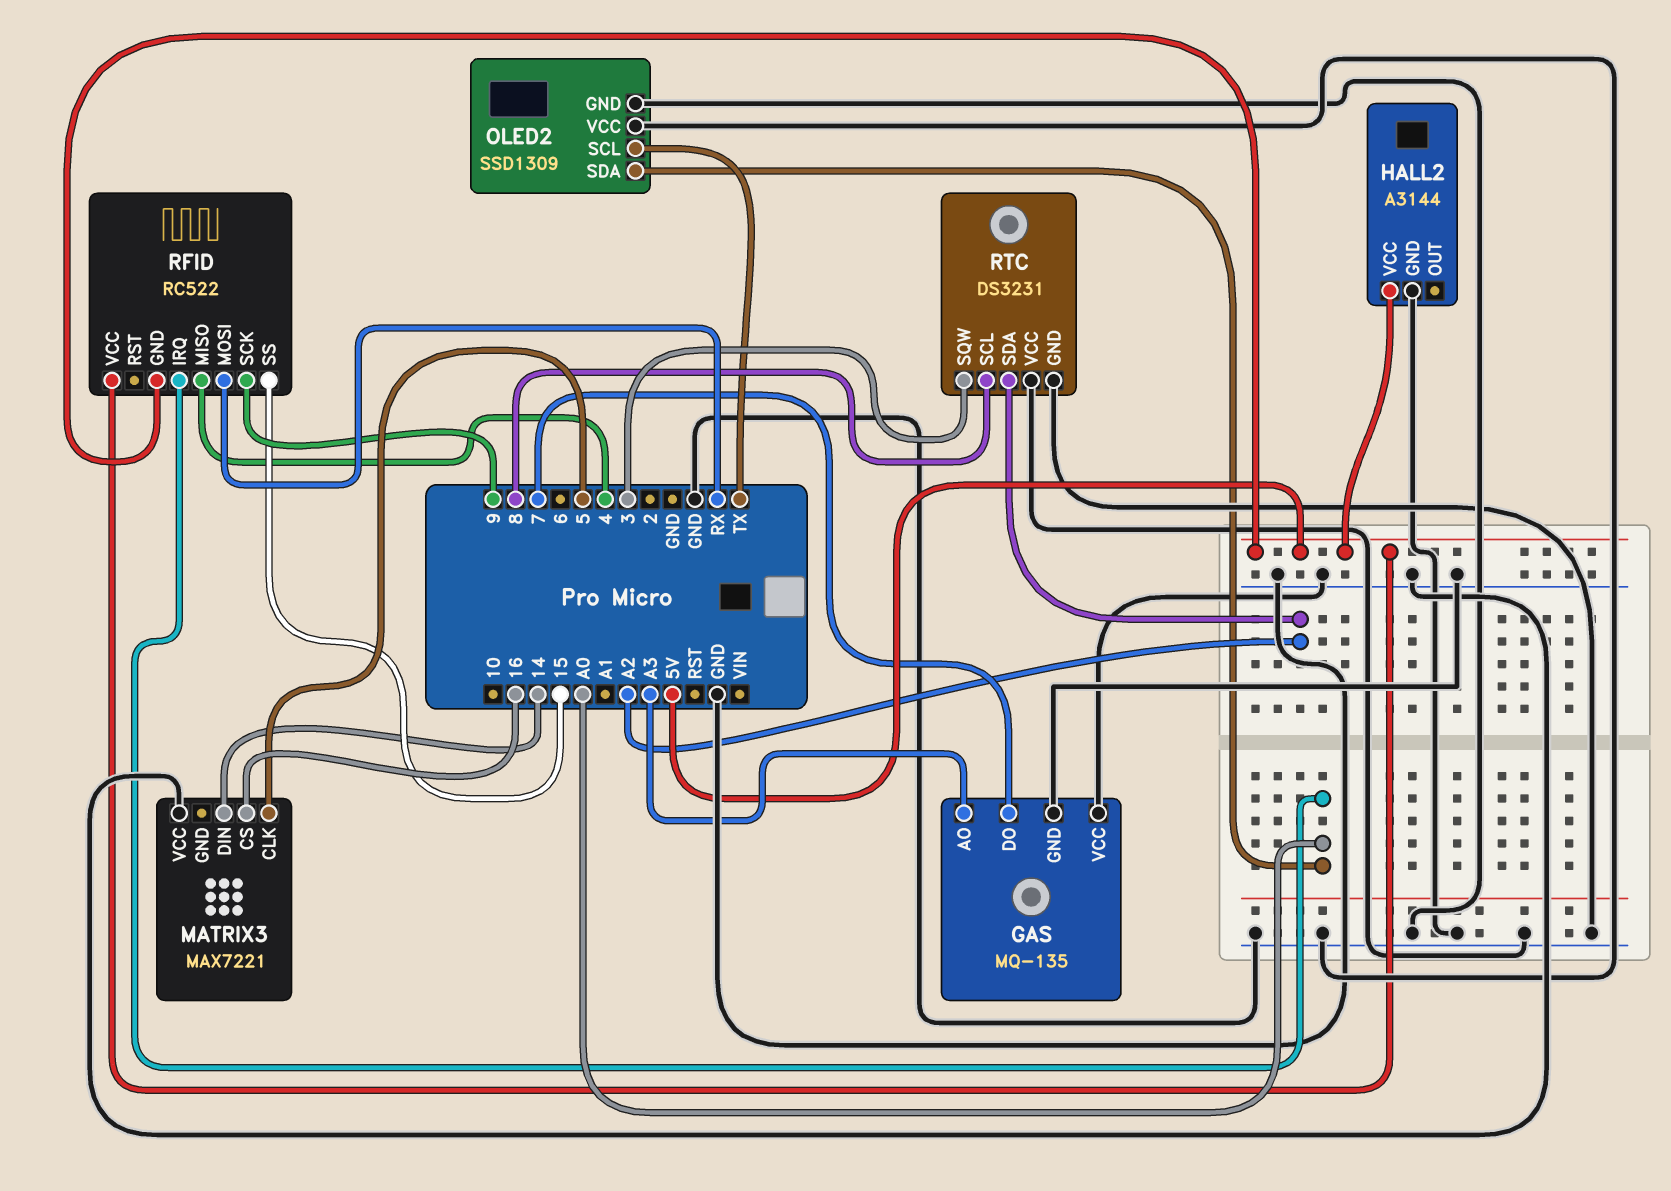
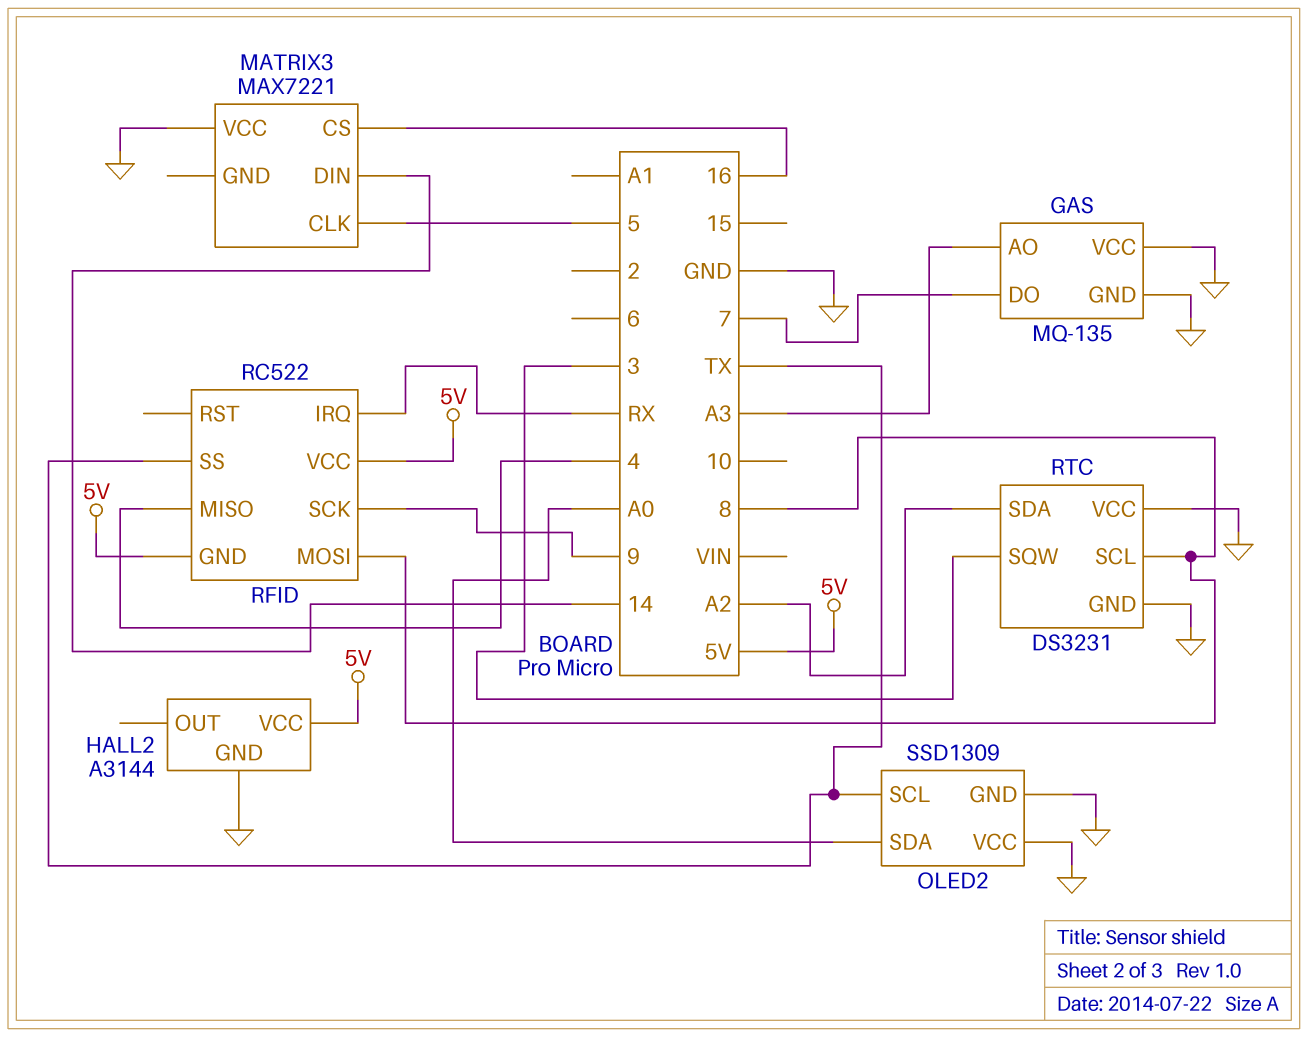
RFID pin IRQ: A0 -> RX
RFID pin MOSI: RX -> 8
RFID pin SS: 15 -> TX

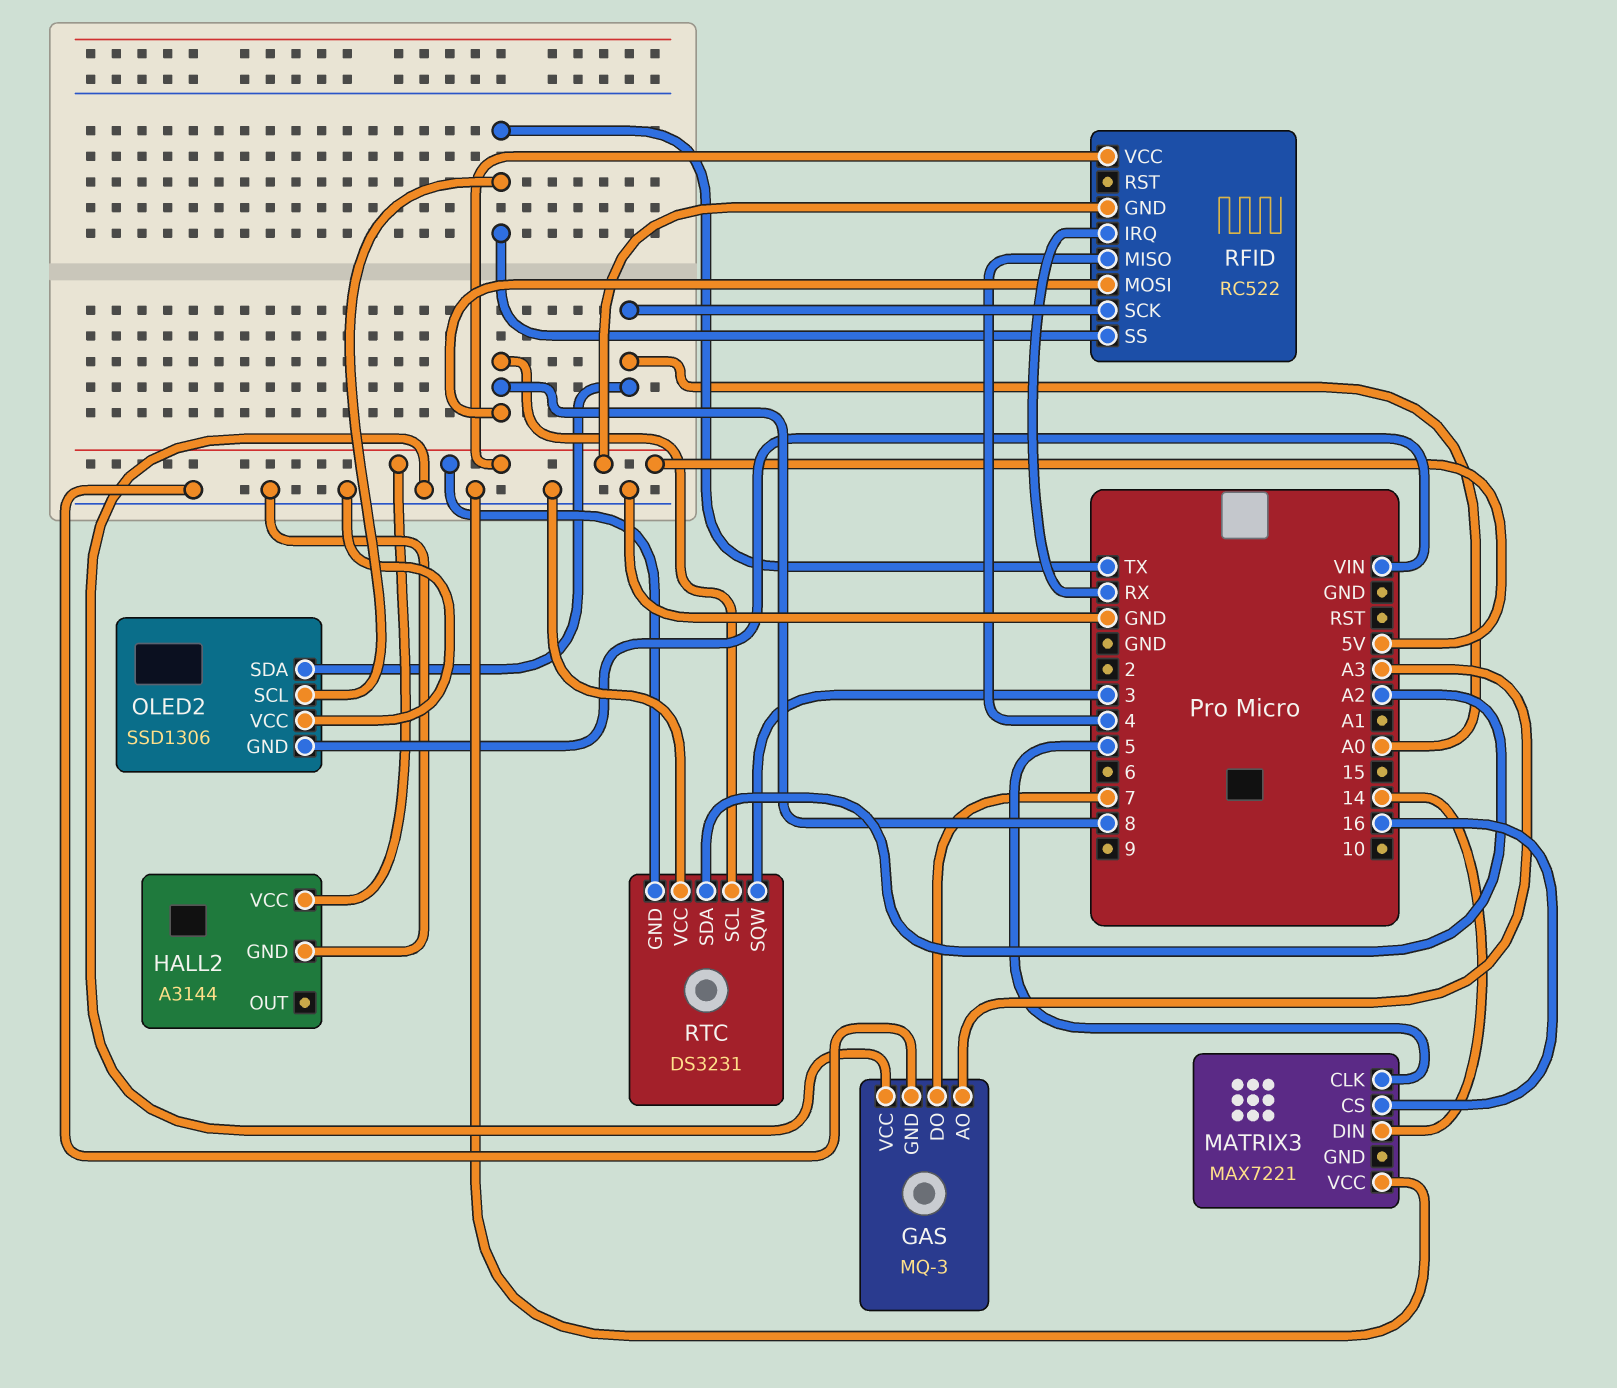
GAS: MQ-135 -> MQ-3
OLED2: SSD1309 -> SSD1306
OLED2 pin GND: GND -> VIN
RFID pin SCK: 9 -> A0
RTC pin GND: GND -> 5V

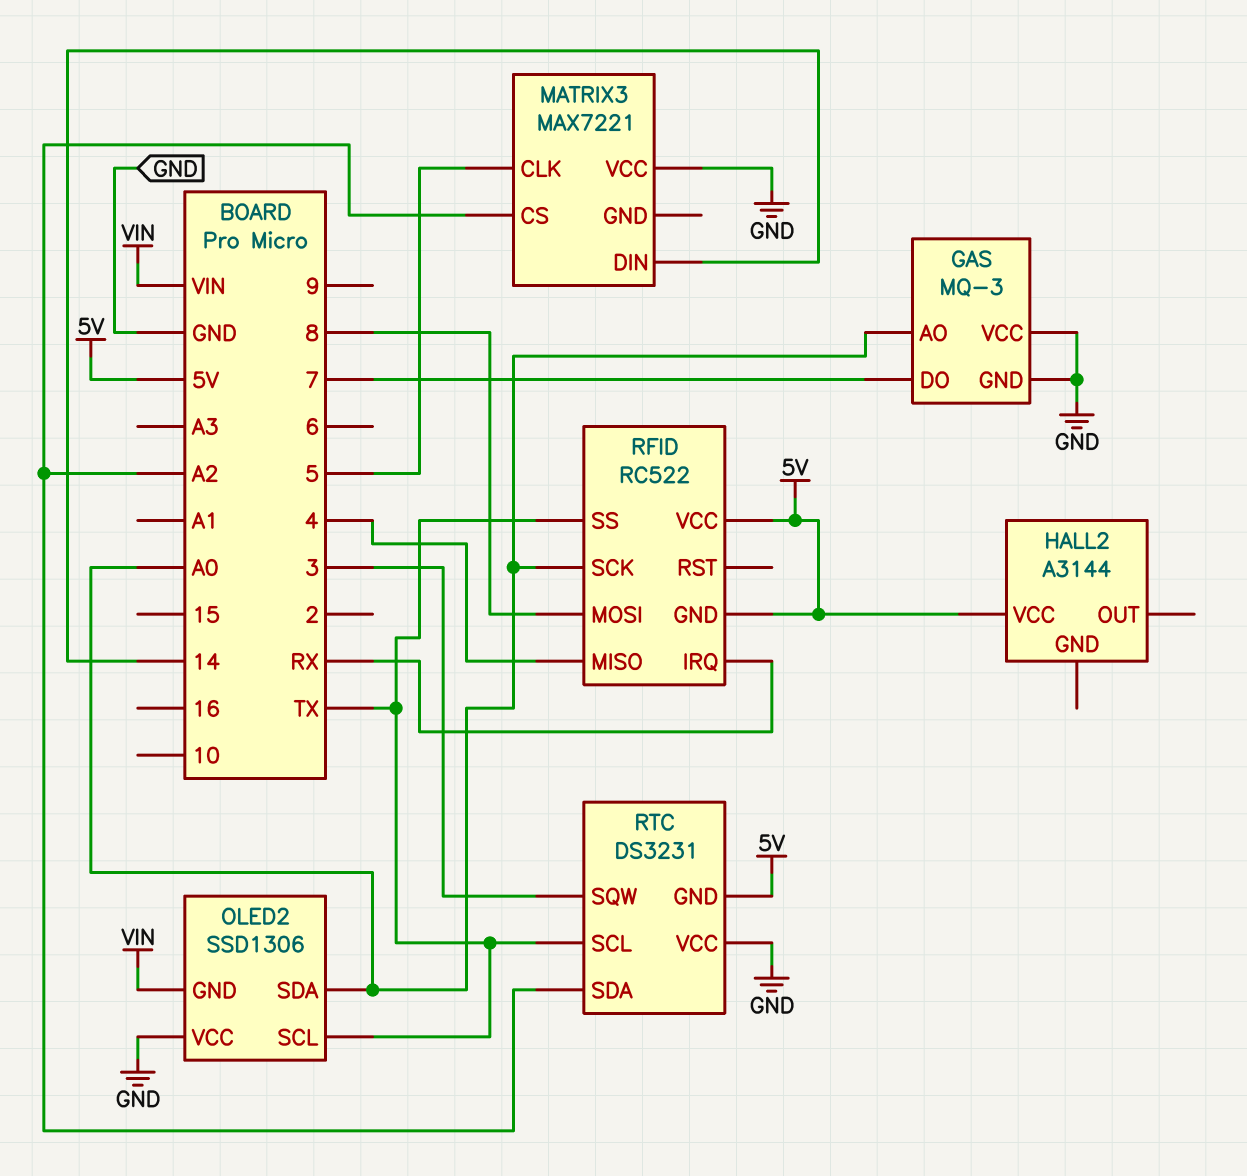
GAS pin AO: A3 -> A0
HALL2 pin GND: GND -> none
MATRIX3 pin CS: 16 -> A2
RTC pin SCL: 8 -> TX

